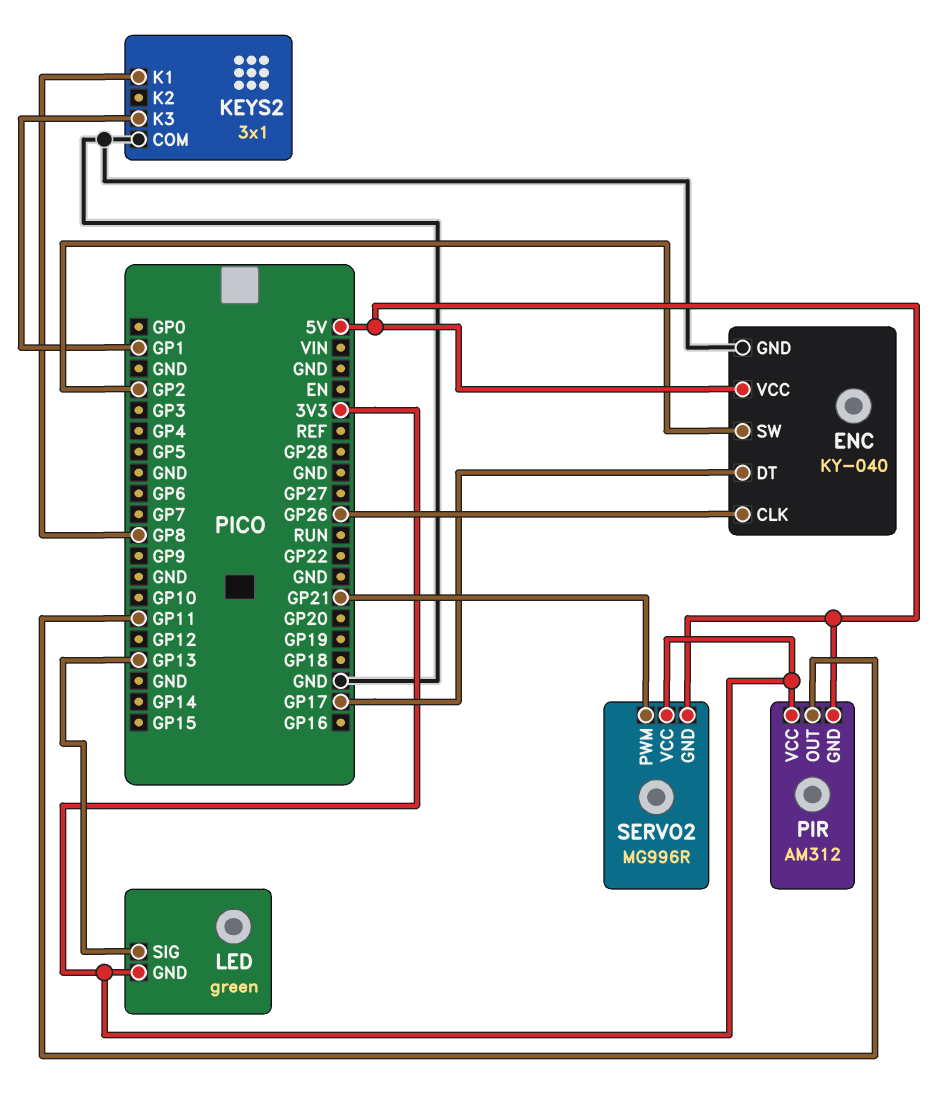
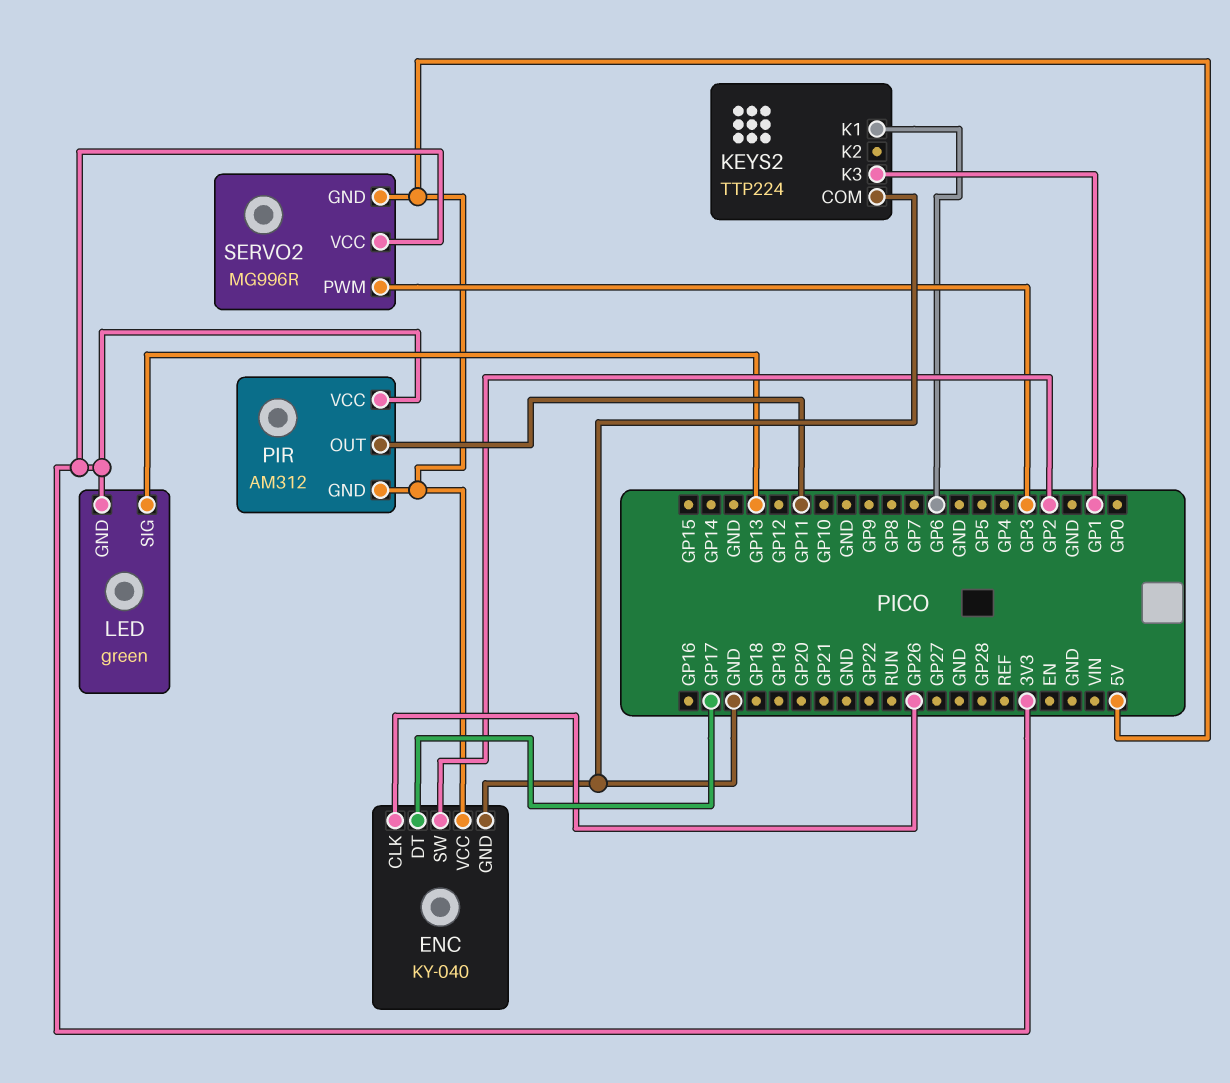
KEYS2: 3x1 -> TTP224
KEYS2 pin K1: GP8 -> GP6
SERVO2 pin PWM: GP21 -> GP3

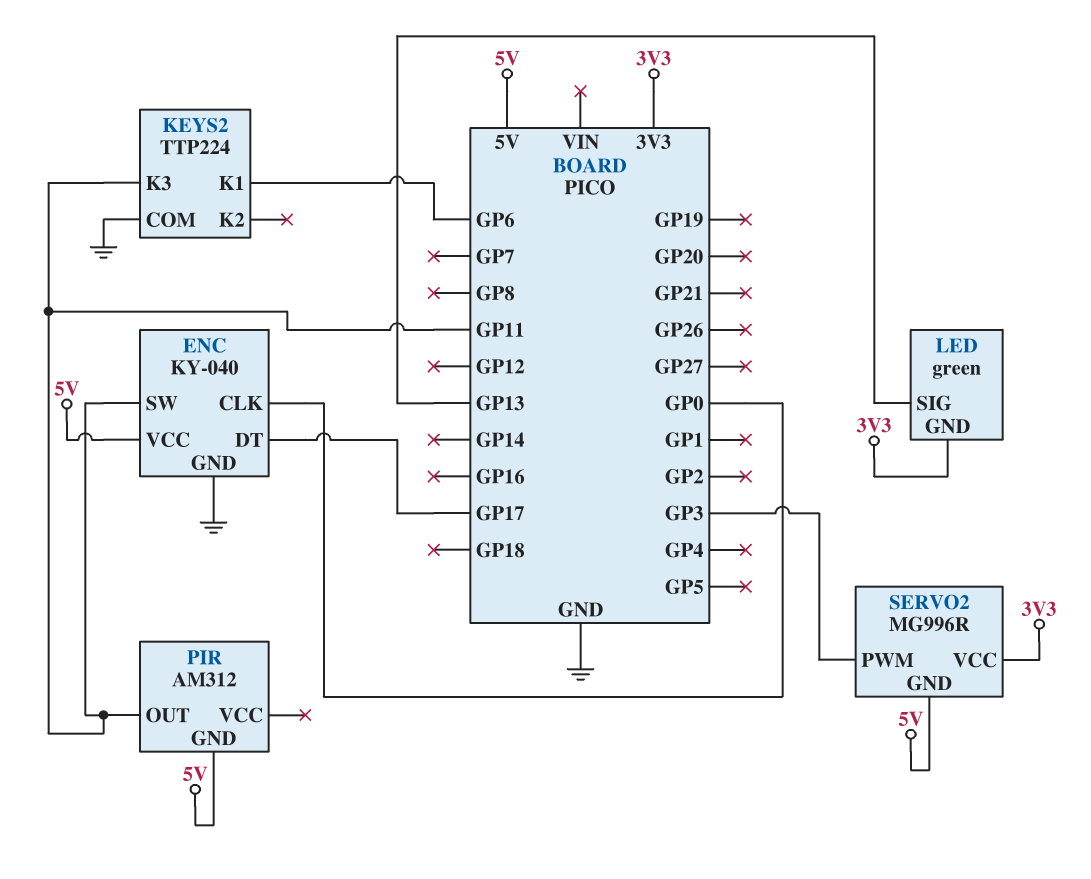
ENC pin CLK: GP26 -> GP0
ENC pin SW: GP2 -> GP11
KEYS2 pin K3: GP1 -> GP11
PIR pin VCC: 3V3 -> none

